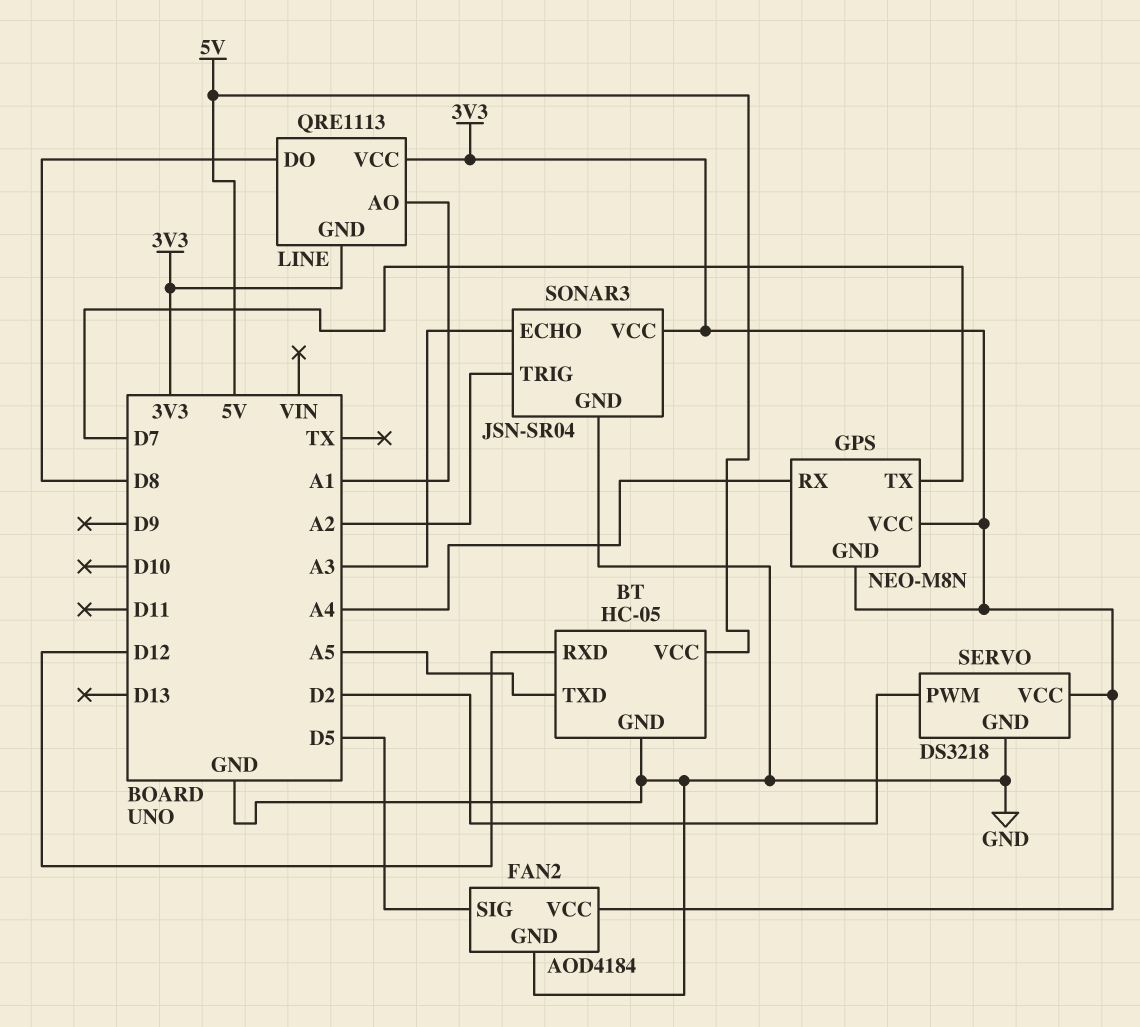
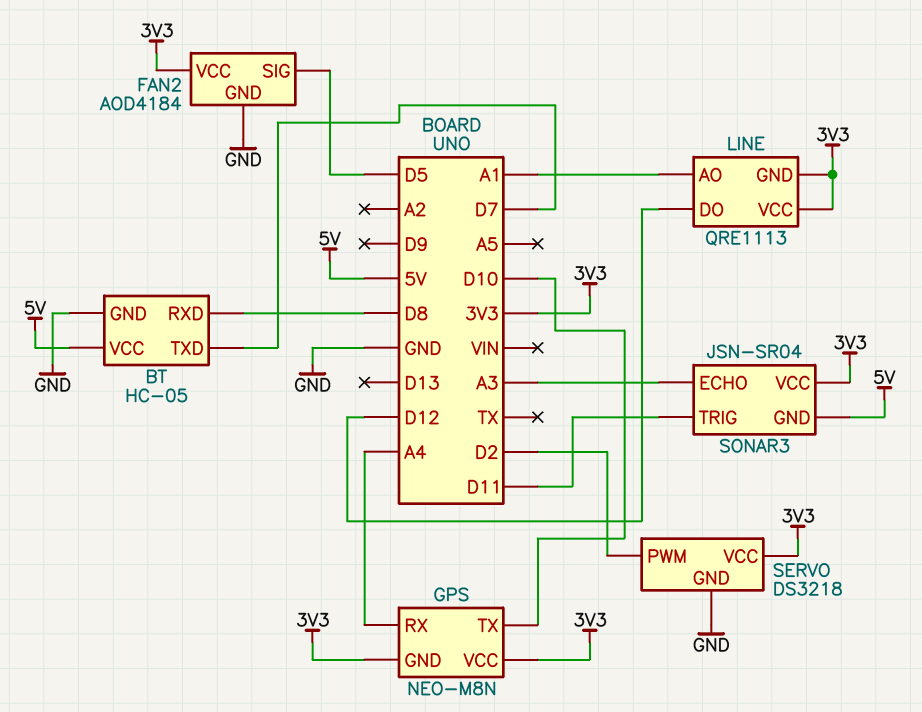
BT pin RXD: D12 -> D8
BT pin TXD: A5 -> D7
GPS pin TX: D7 -> D10
LINE pin DO: D8 -> D12
SONAR3 pin GND: GND -> 5V
SONAR3 pin TRIG: A2 -> D11

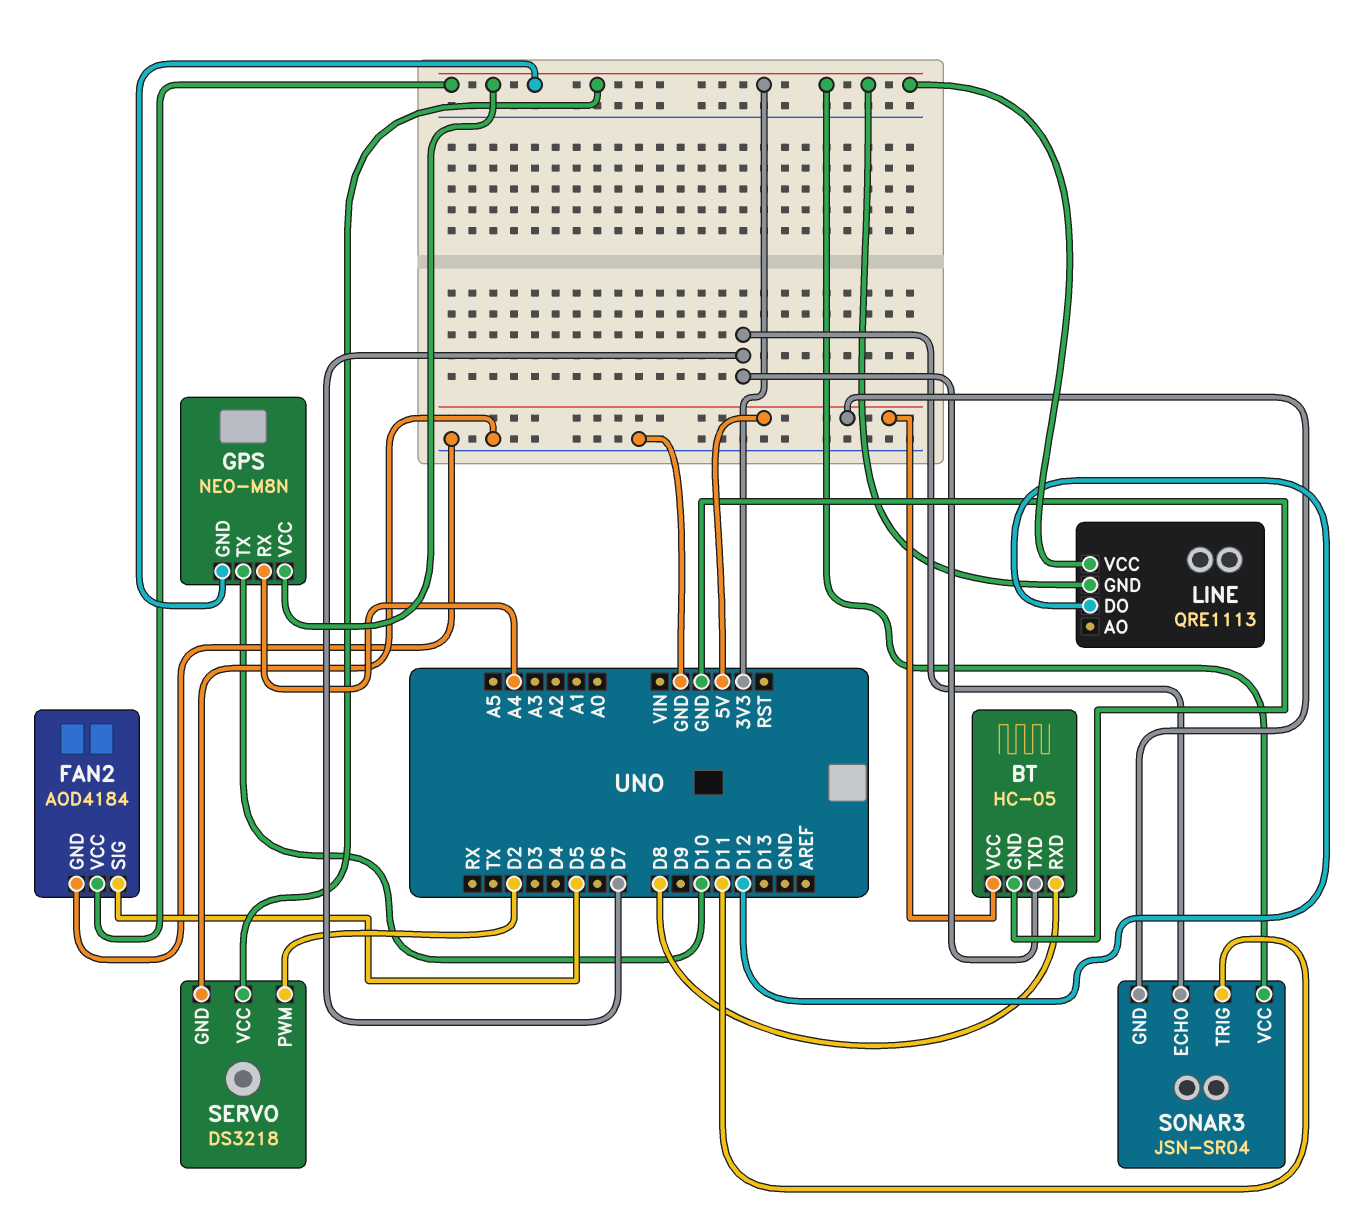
LINE pin AO: A1 -> none
SONAR3 pin ECHO: A3 -> D7

